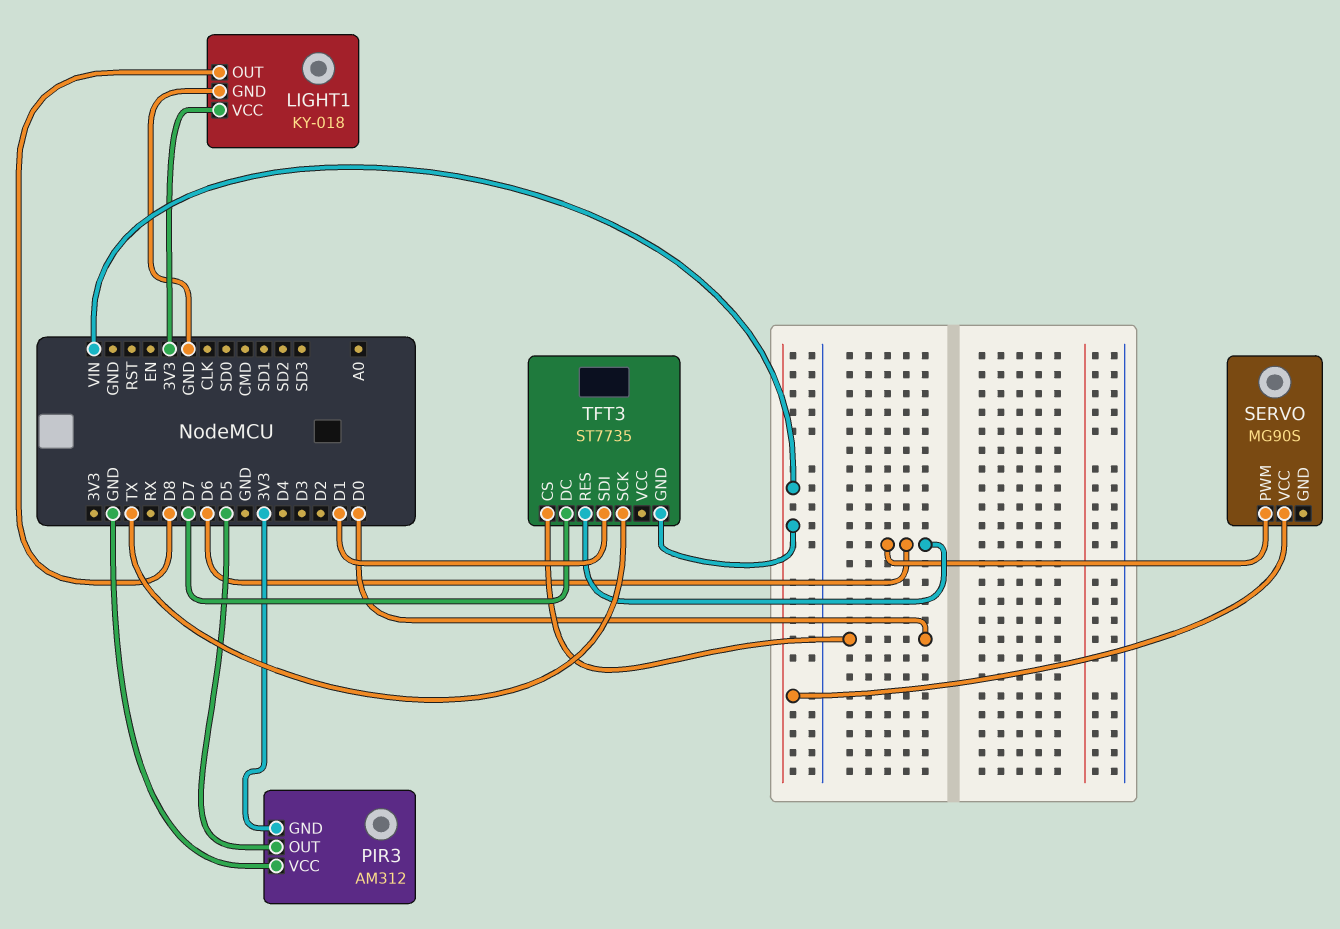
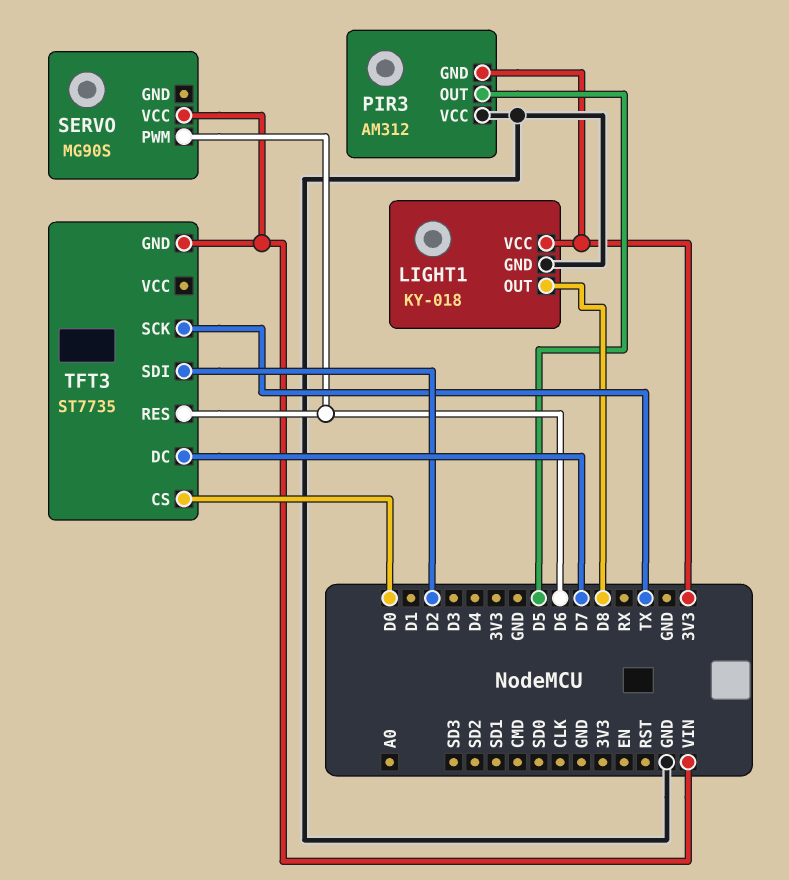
TFT3 pin SDI: D1 -> D2

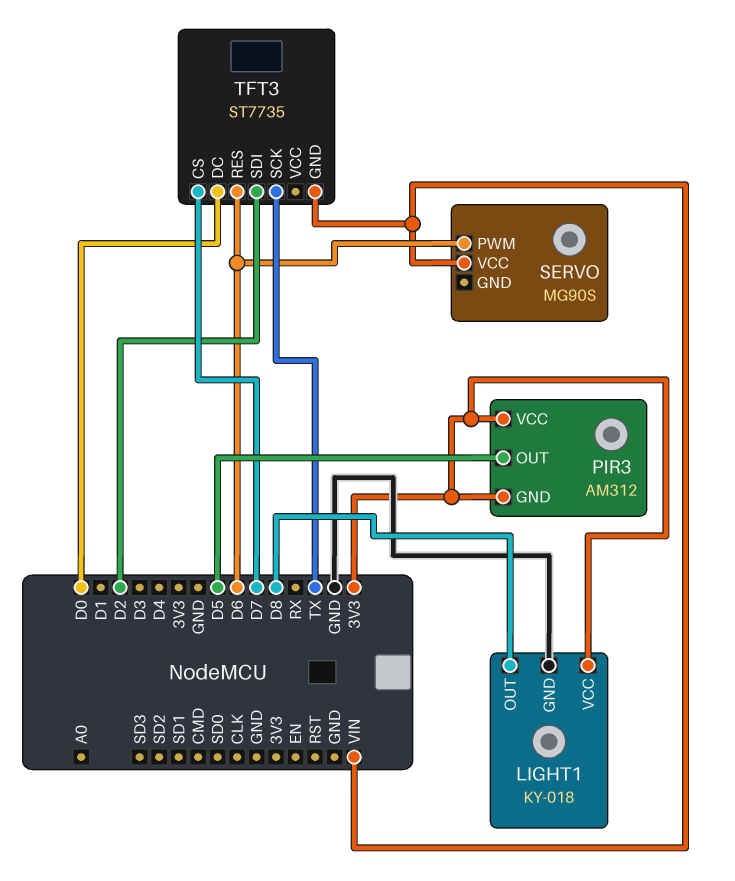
PIR3 pin VCC: GND -> 3V3
TFT3 pin CS: D0 -> D7
TFT3 pin DC: D7 -> D0

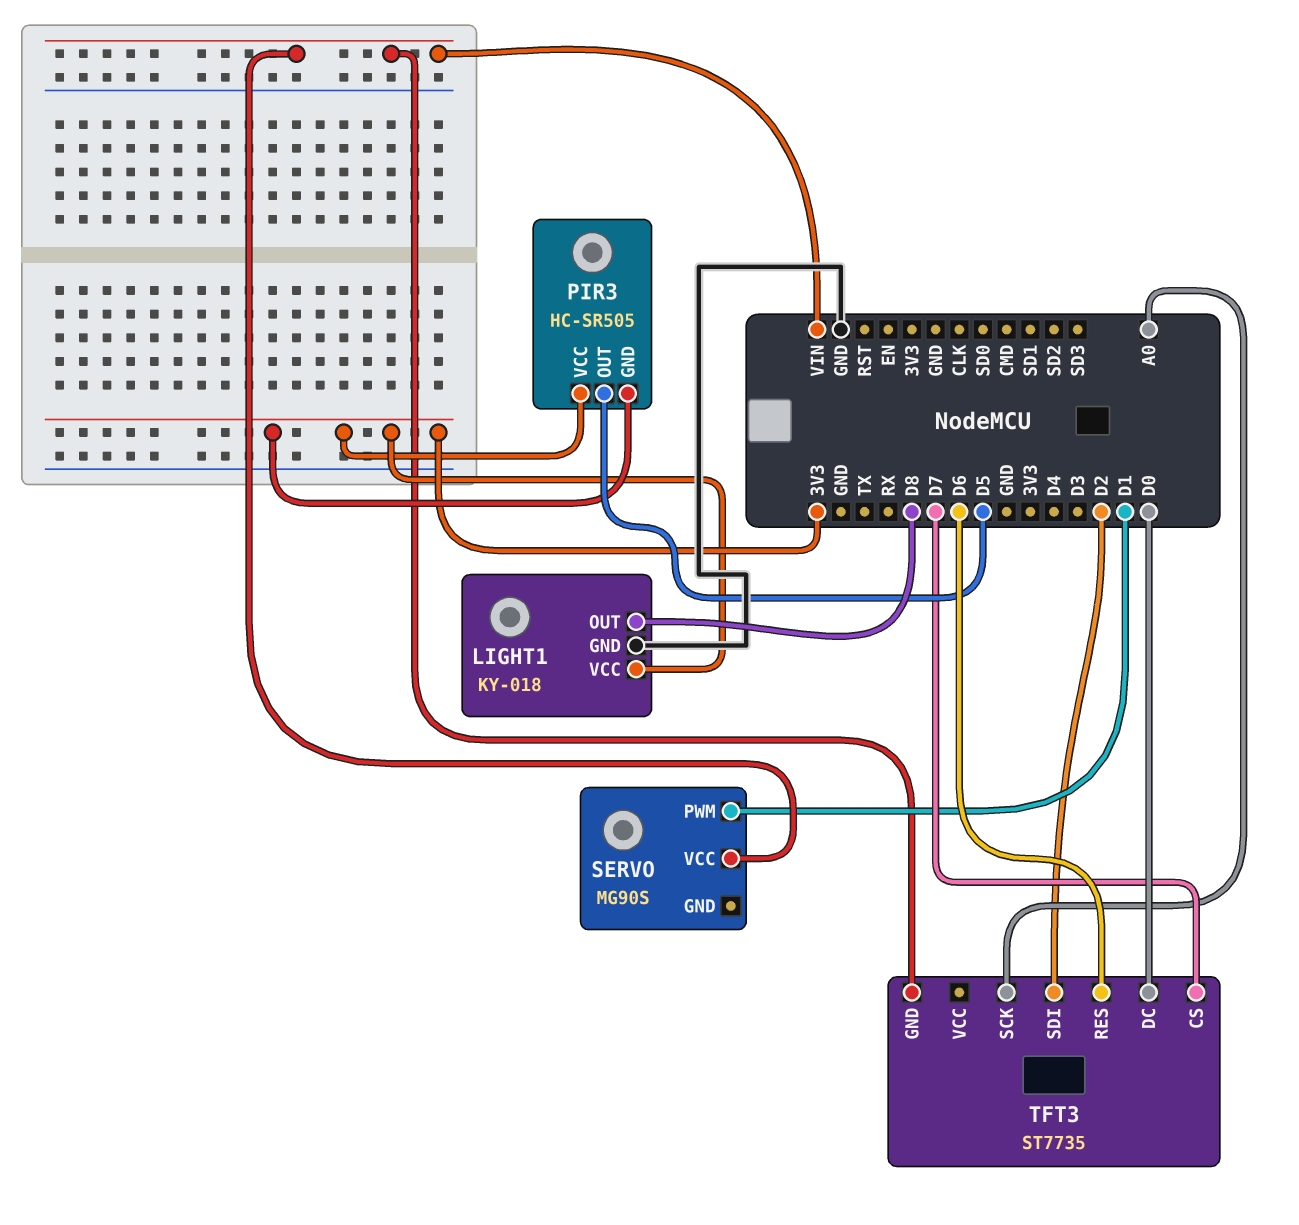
PIR3: AM312 -> HC-SR505
SERVO pin PWM: D6 -> D1
TFT3 pin SCK: TX -> A0

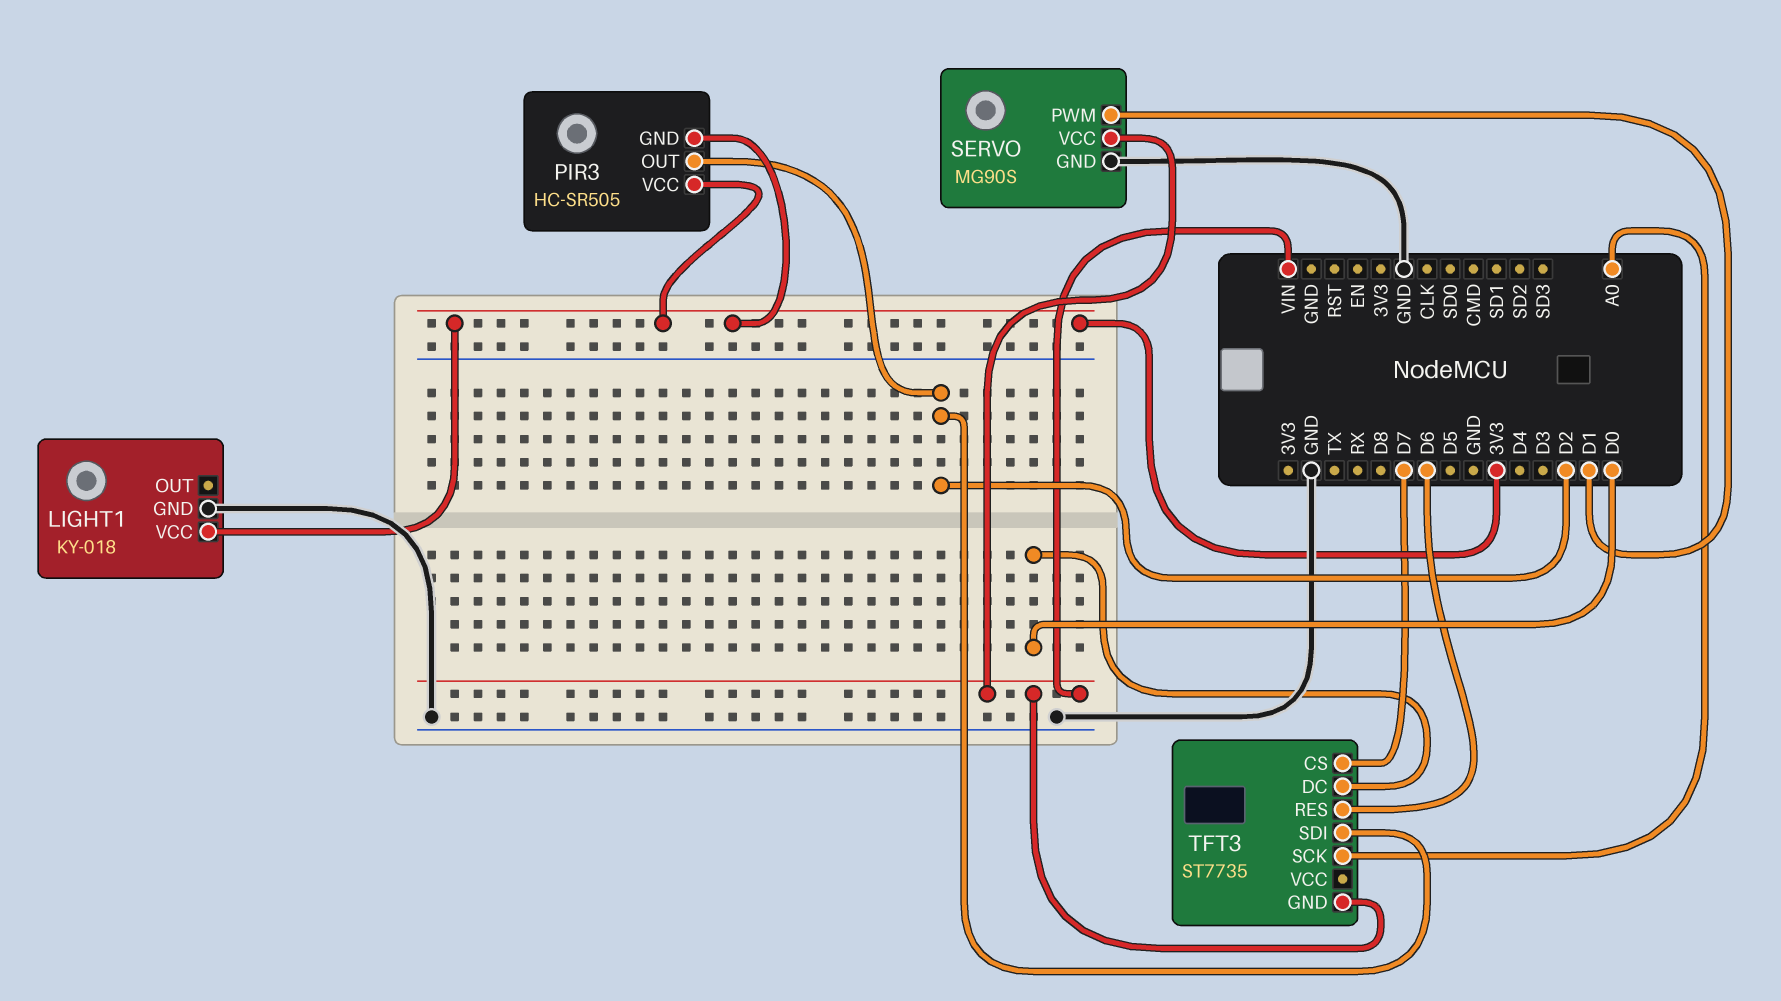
LIGHT1 pin OUT: D8 -> none
PIR3 pin OUT: D5 -> D2
SERVO pin GND: none -> GND

